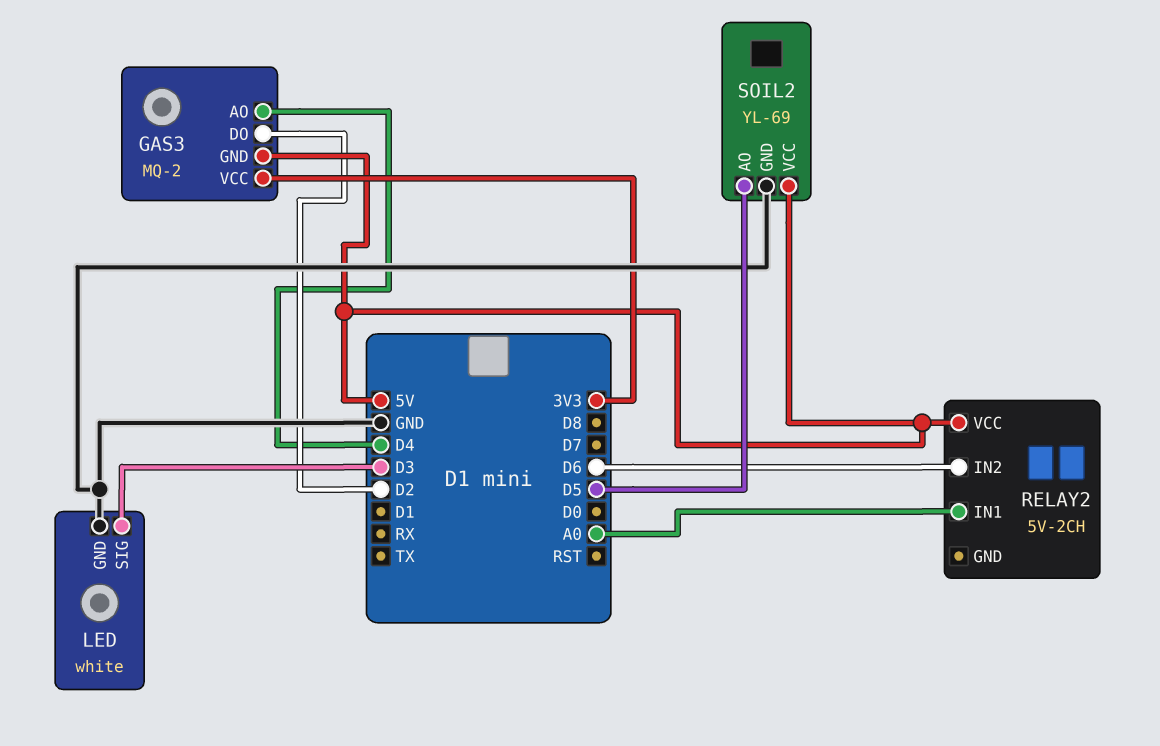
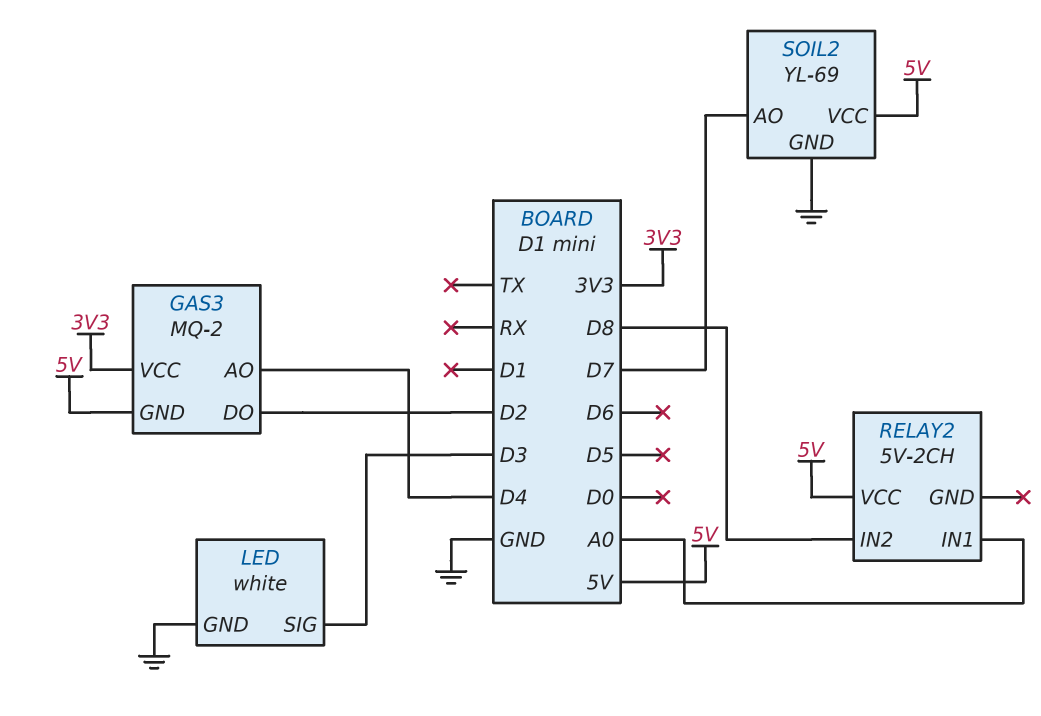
RELAY2 pin IN2: D6 -> D8
SOIL2 pin AO: D5 -> D7

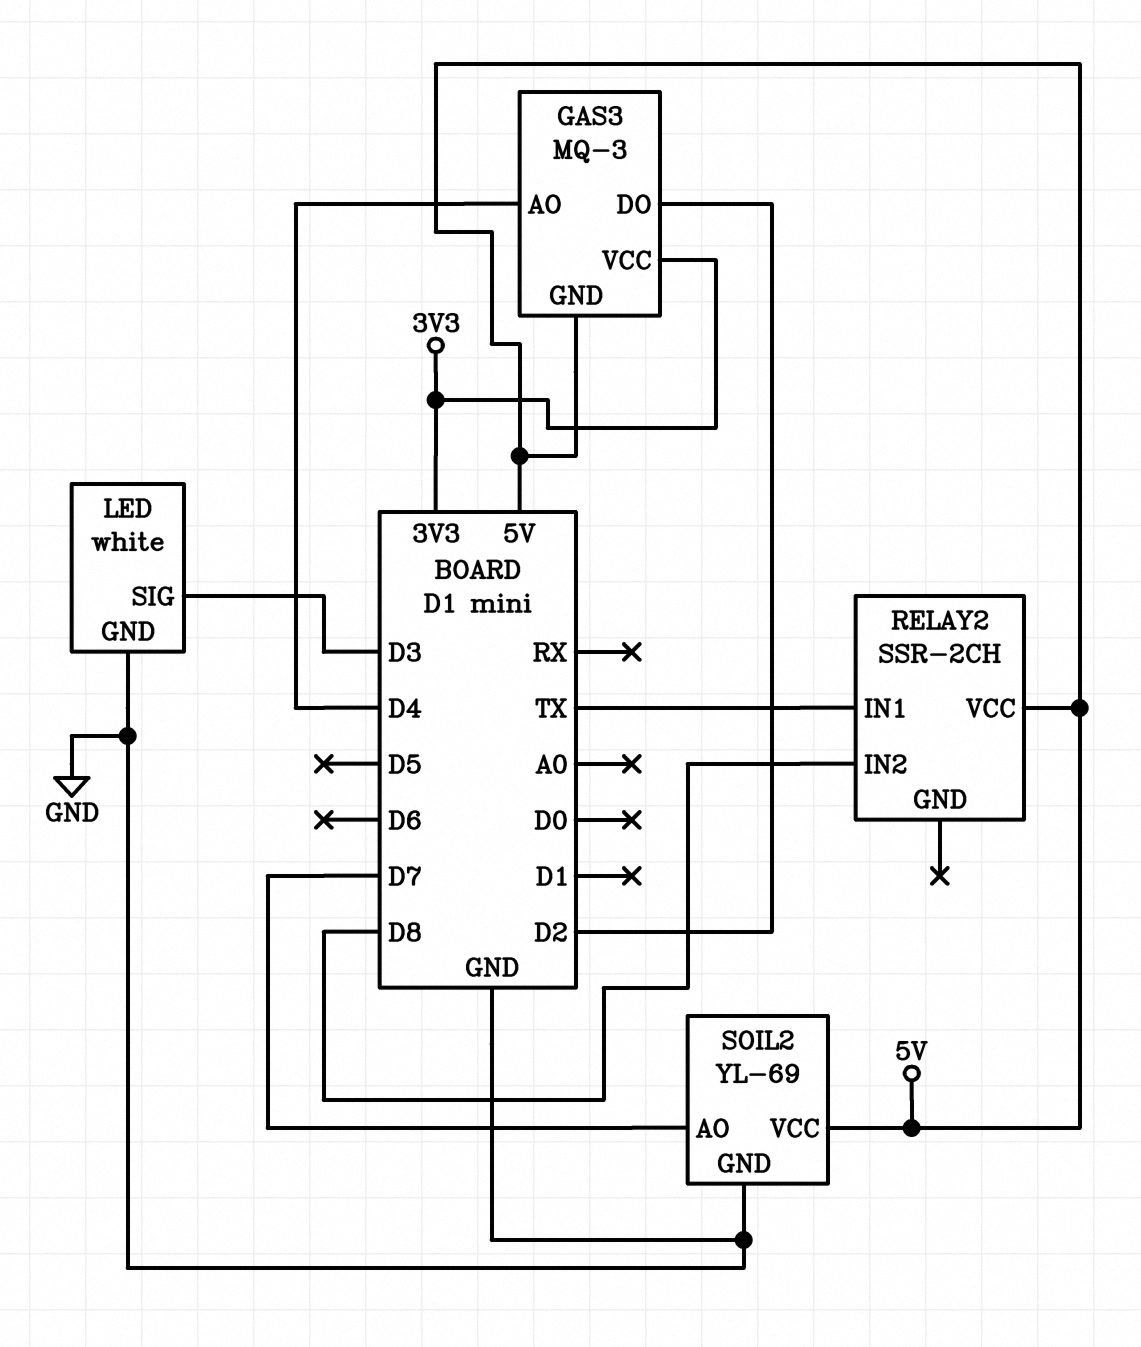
GAS3: MQ-2 -> MQ-3
RELAY2: 5V-2CH -> SSR-2CH
RELAY2 pin IN1: A0 -> TX

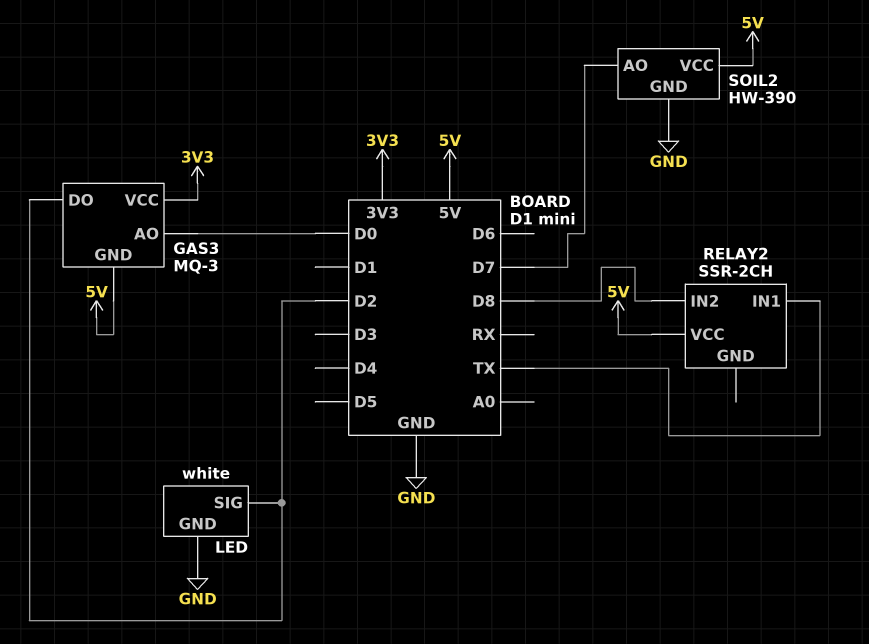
GAS3 pin AO: D4 -> D0
LED pin SIG: D3 -> D2
SOIL2: YL-69 -> HW-390

